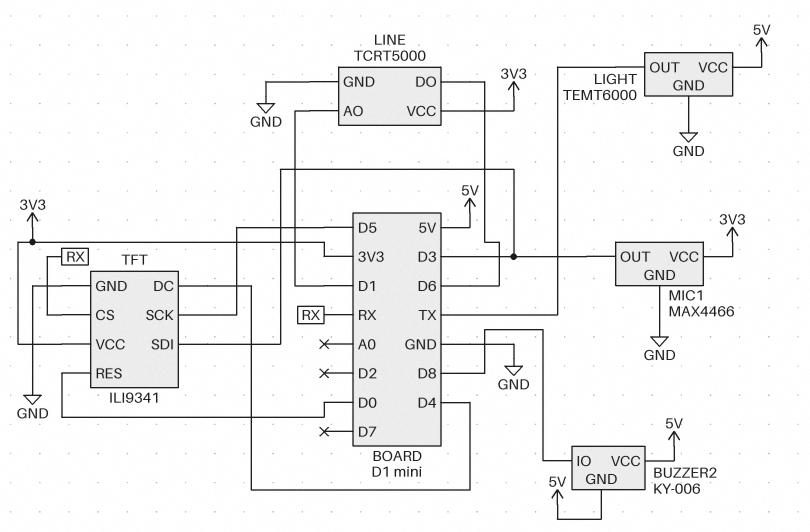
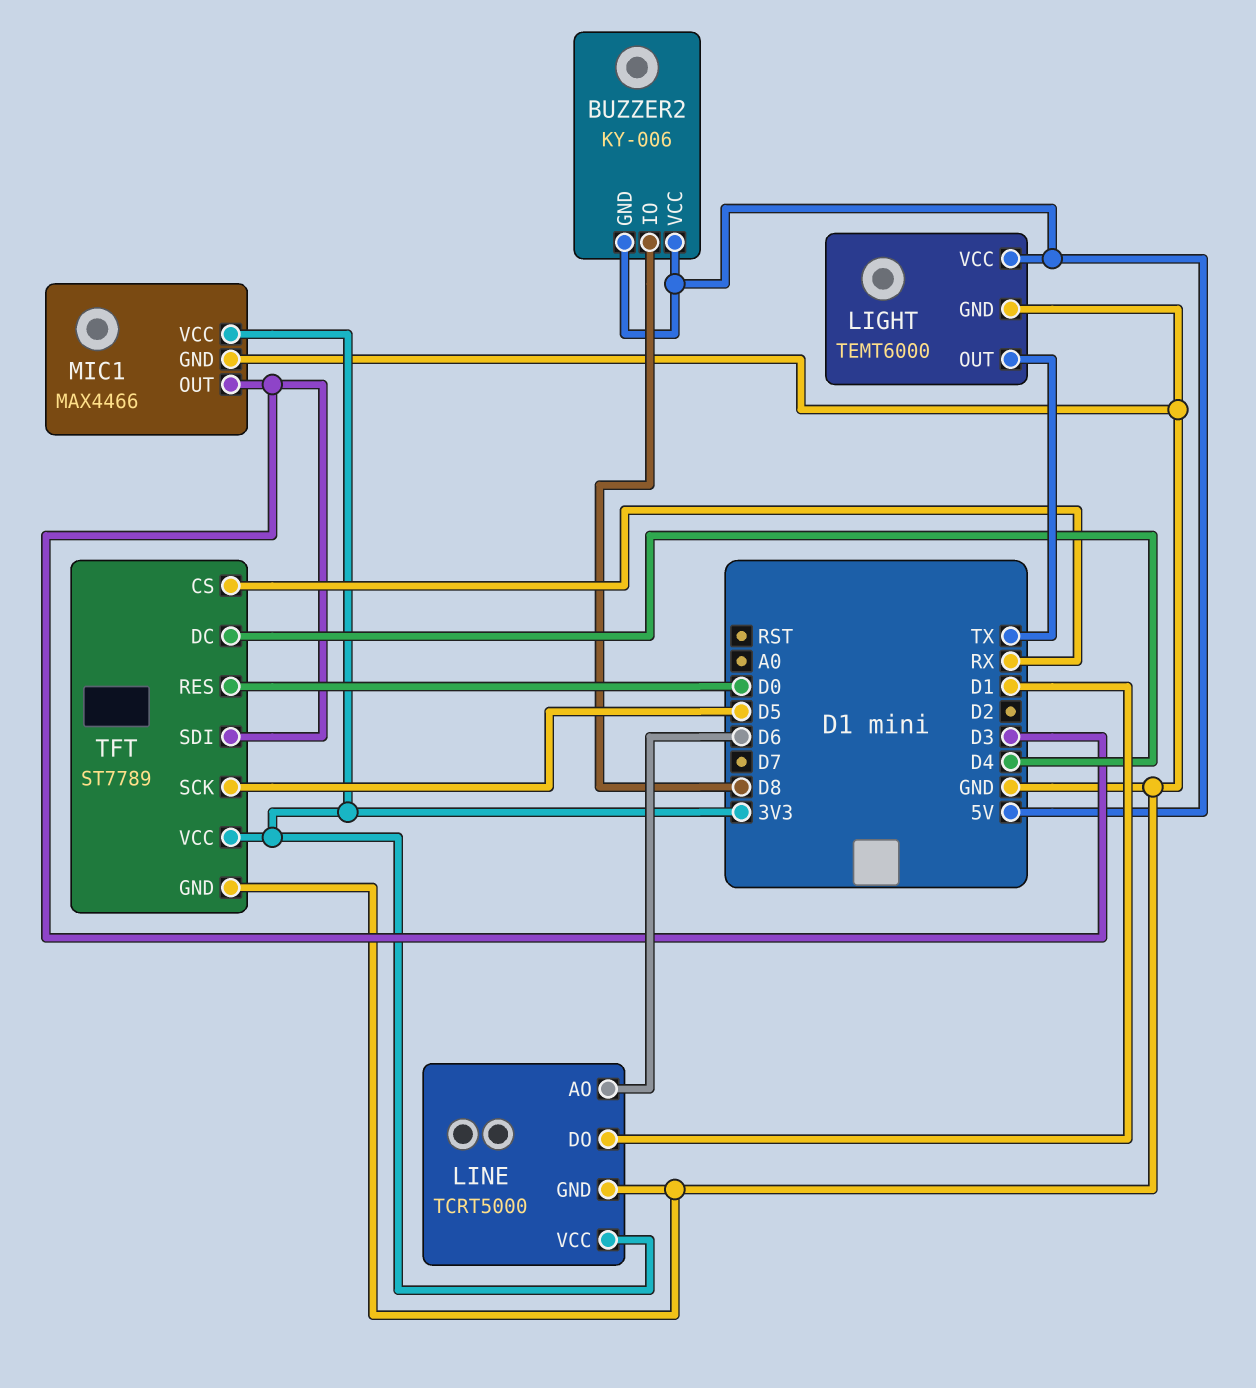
LINE pin AO: D1 -> D6
LINE pin DO: D6 -> D1
TFT: ILI9341 -> ST7789

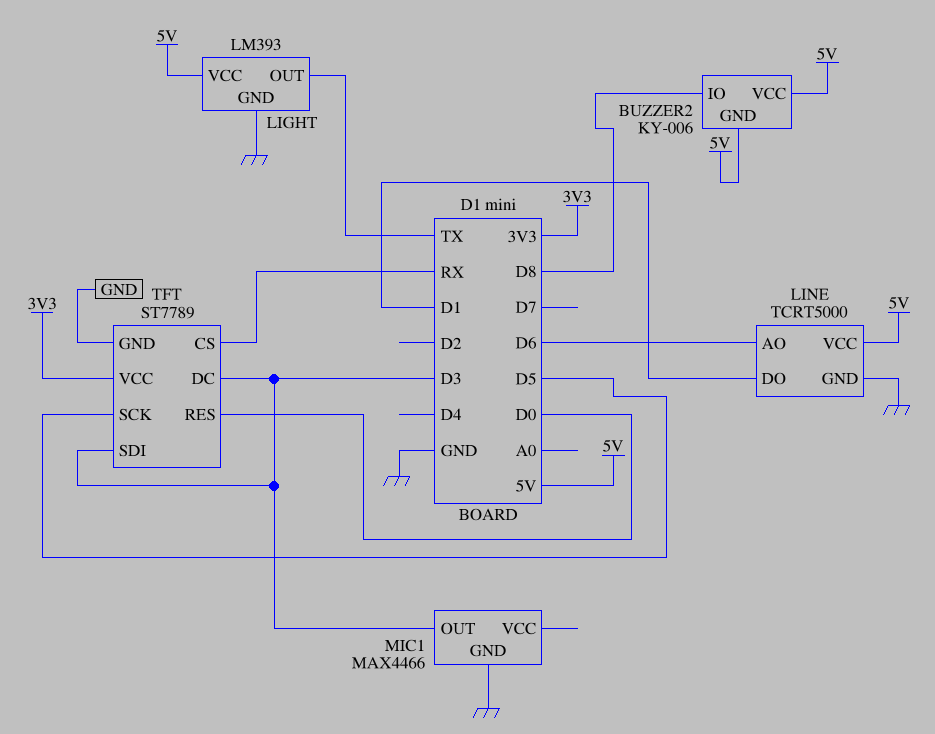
LIGHT: TEMT6000 -> LM393
LINE pin VCC: 3V3 -> 5V
MIC1 pin VCC: 3V3 -> none
TFT pin DC: D4 -> D3

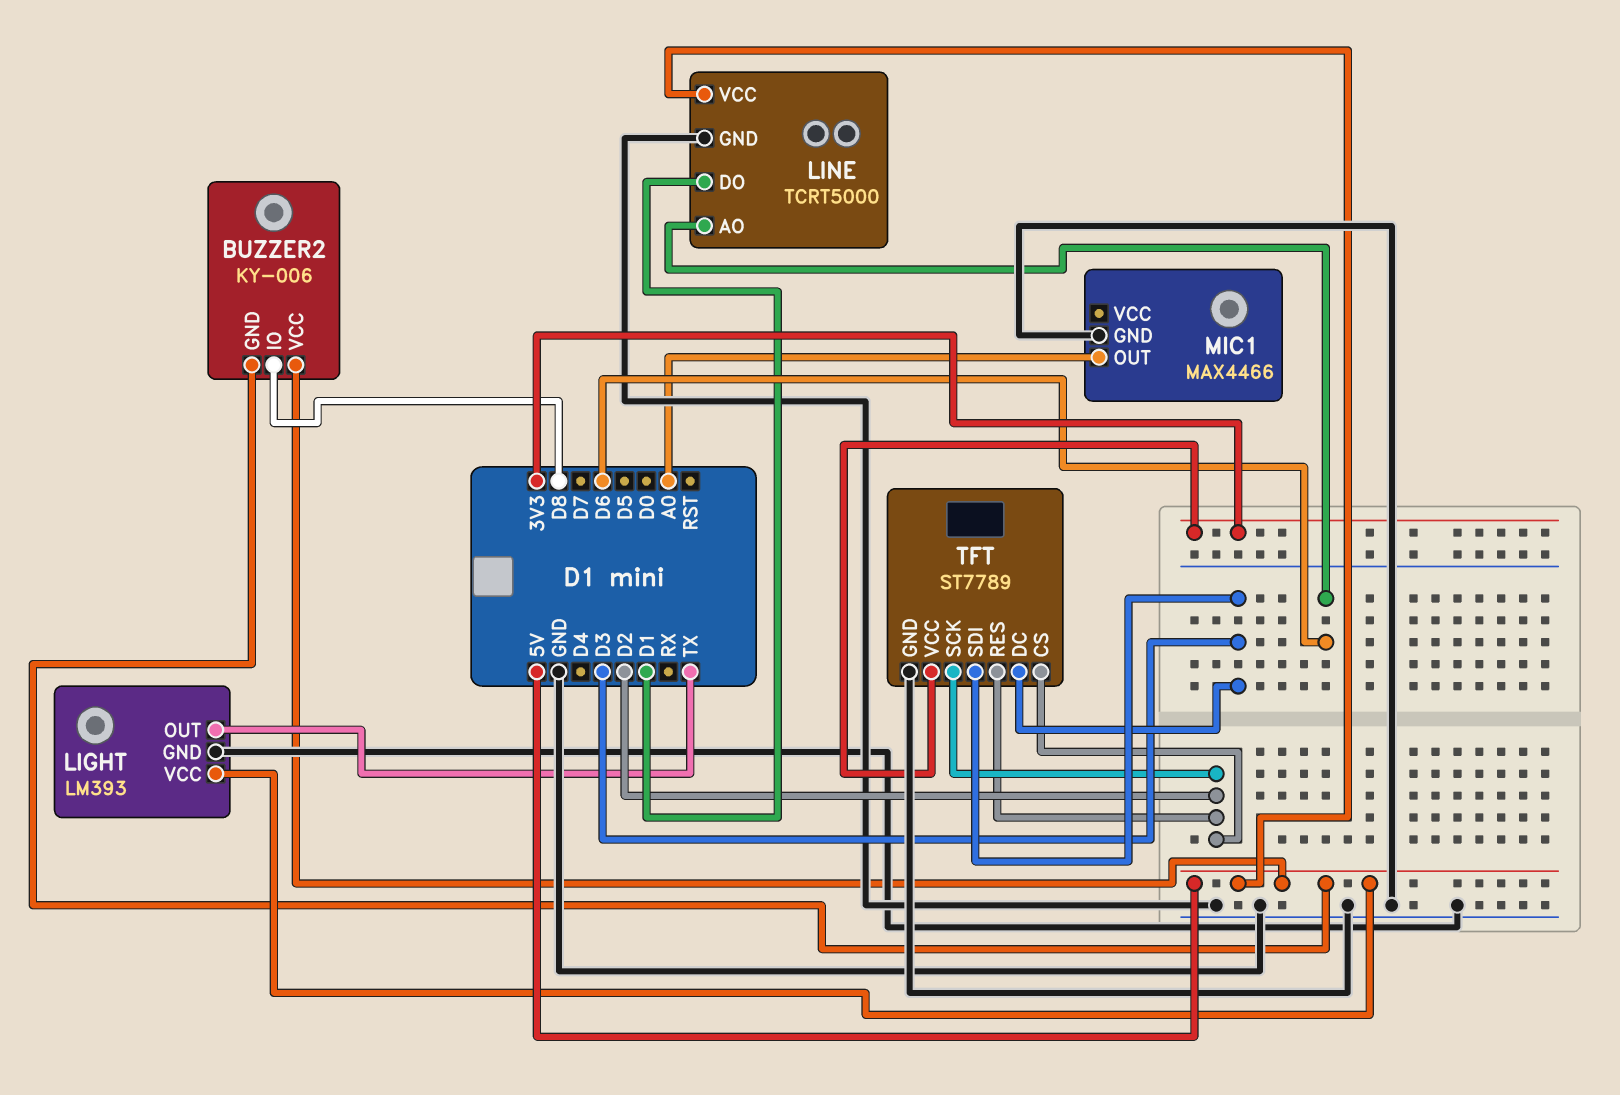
MIC1 pin OUT: D3 -> A0
TFT pin CS: RX -> D2
TFT pin RES: D0 -> D2
TFT pin SCK: D5 -> D2

